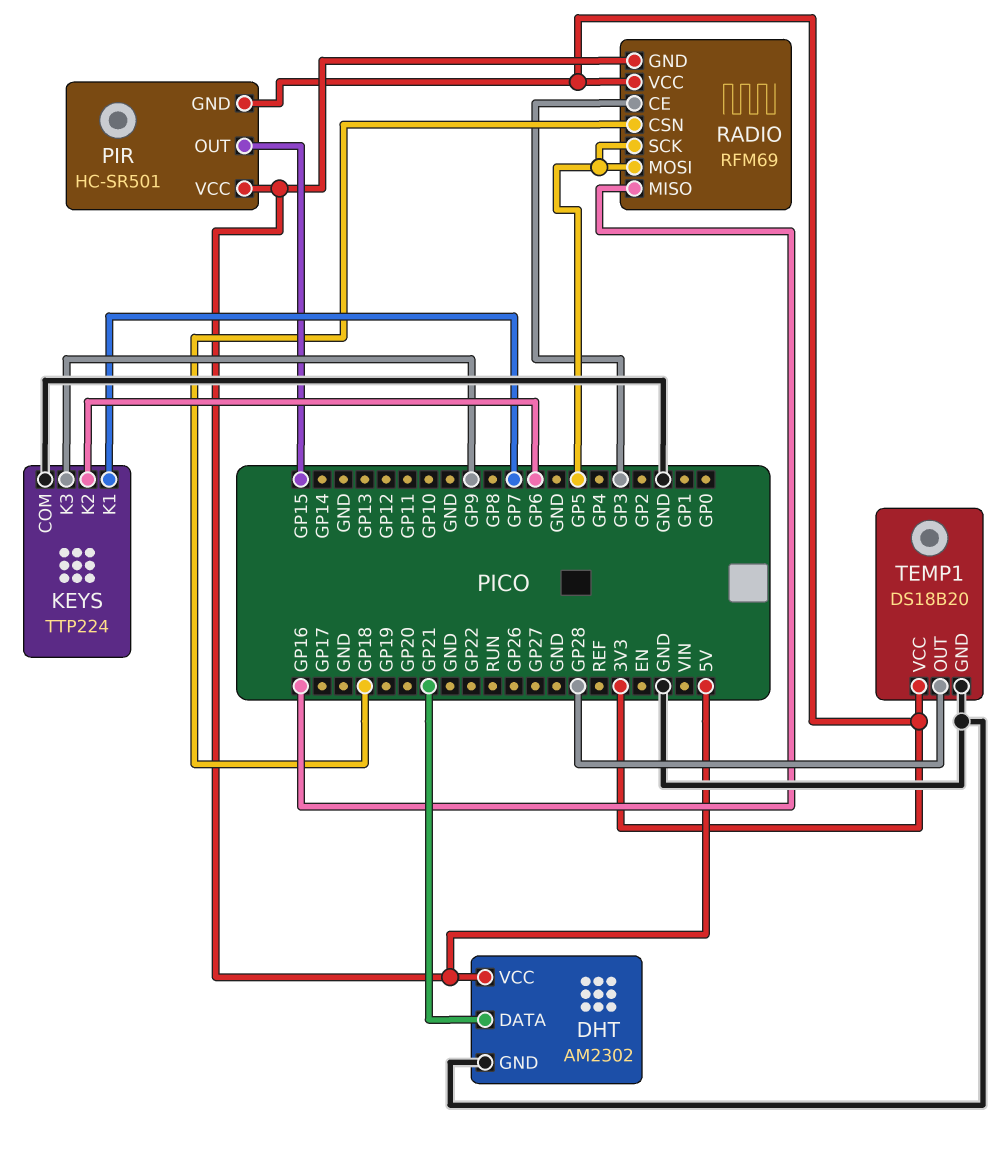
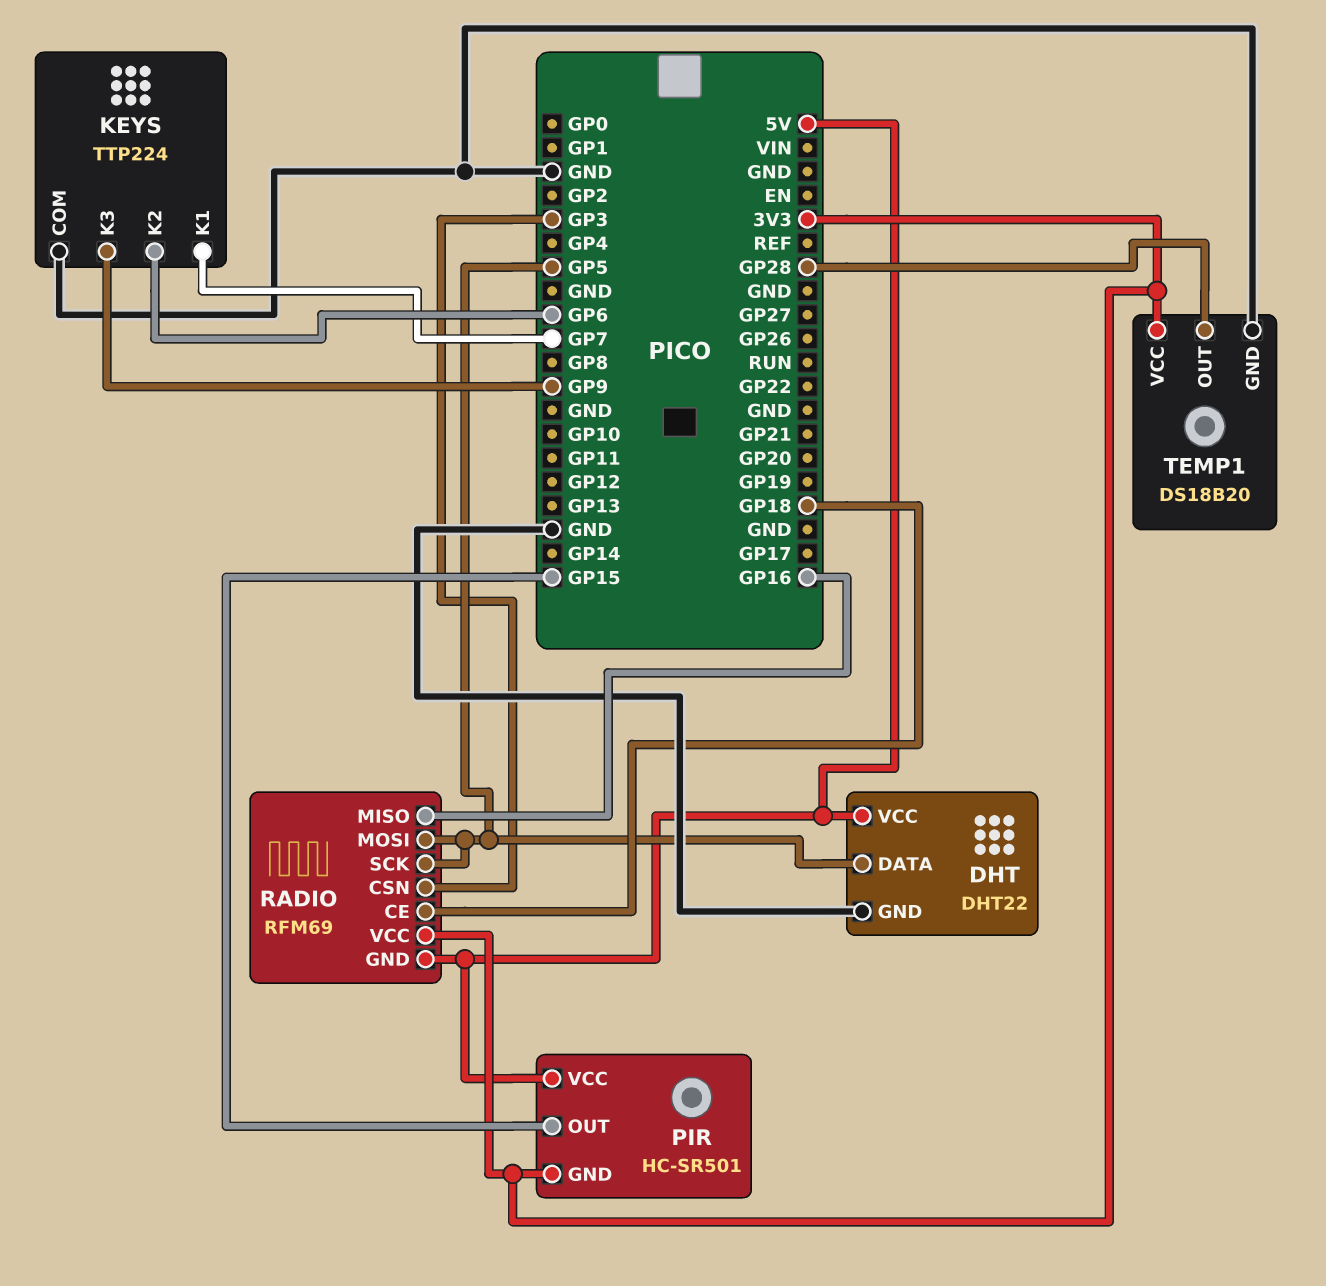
DHT: AM2302 -> DHT22
DHT pin DATA: GP21 -> GP5
RADIO pin CE: GP3 -> GP18
RADIO pin CSN: GP18 -> GP3

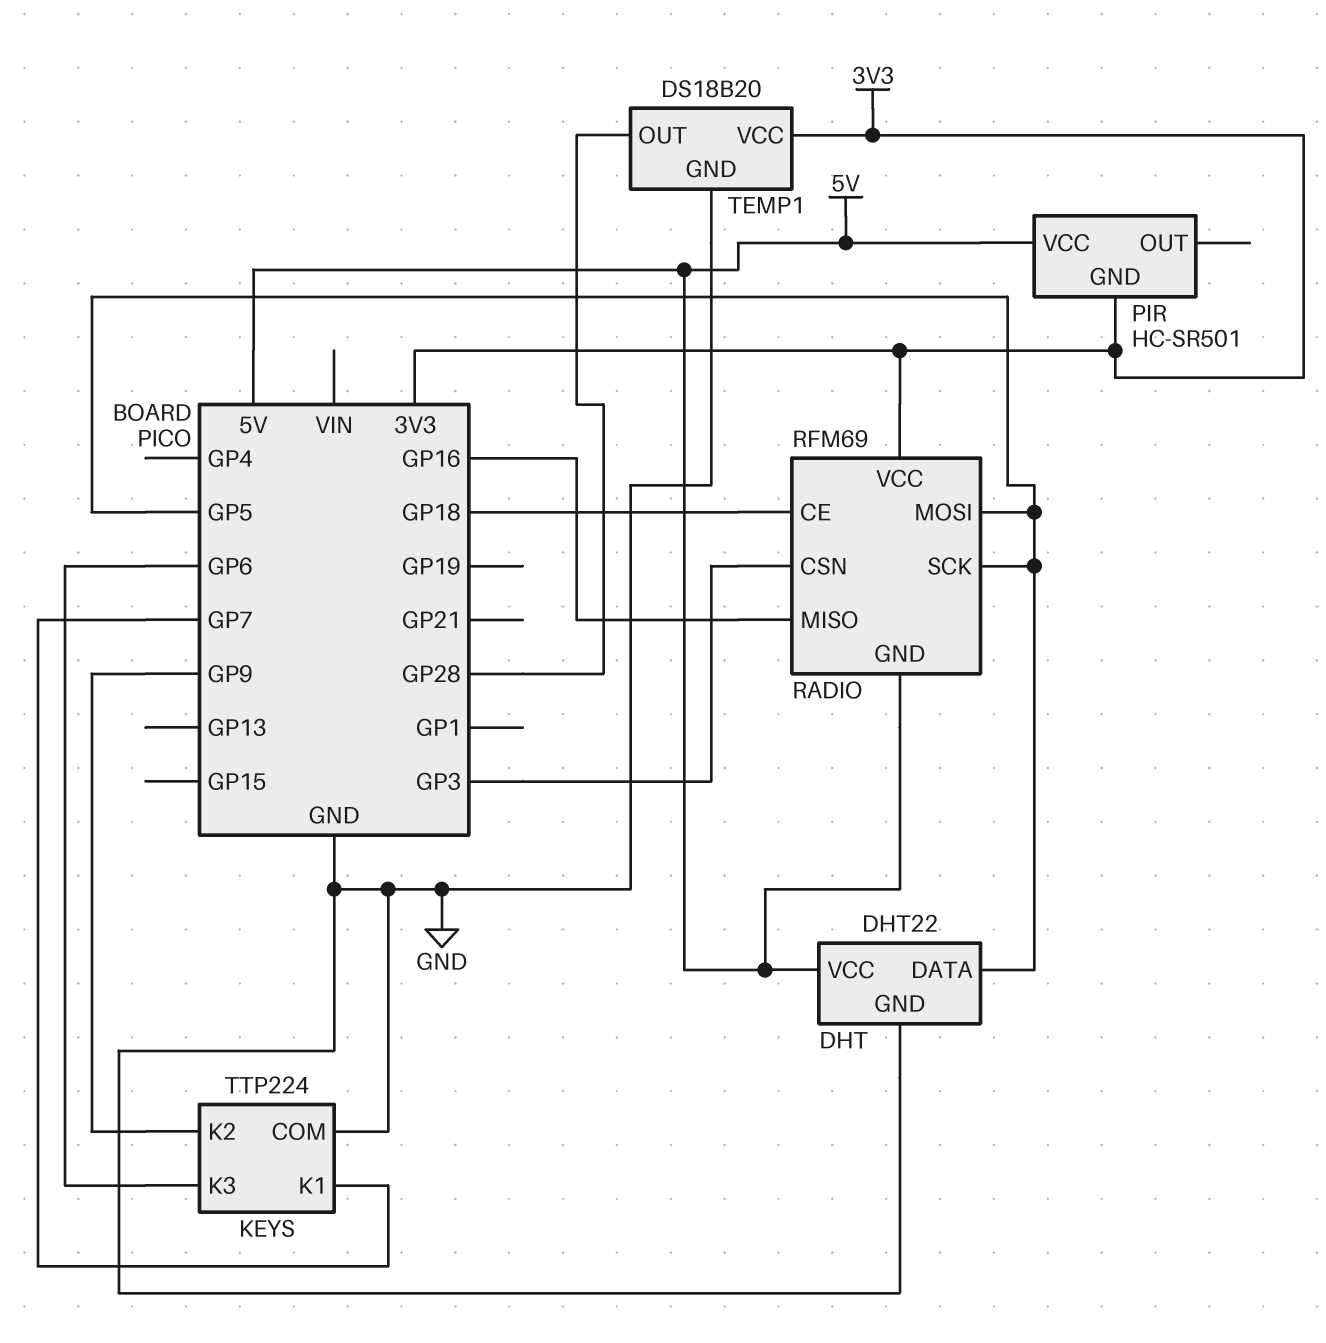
KEYS pin K2: GP6 -> GP9
KEYS pin K3: GP9 -> GP6
PIR pin OUT: GP15 -> none

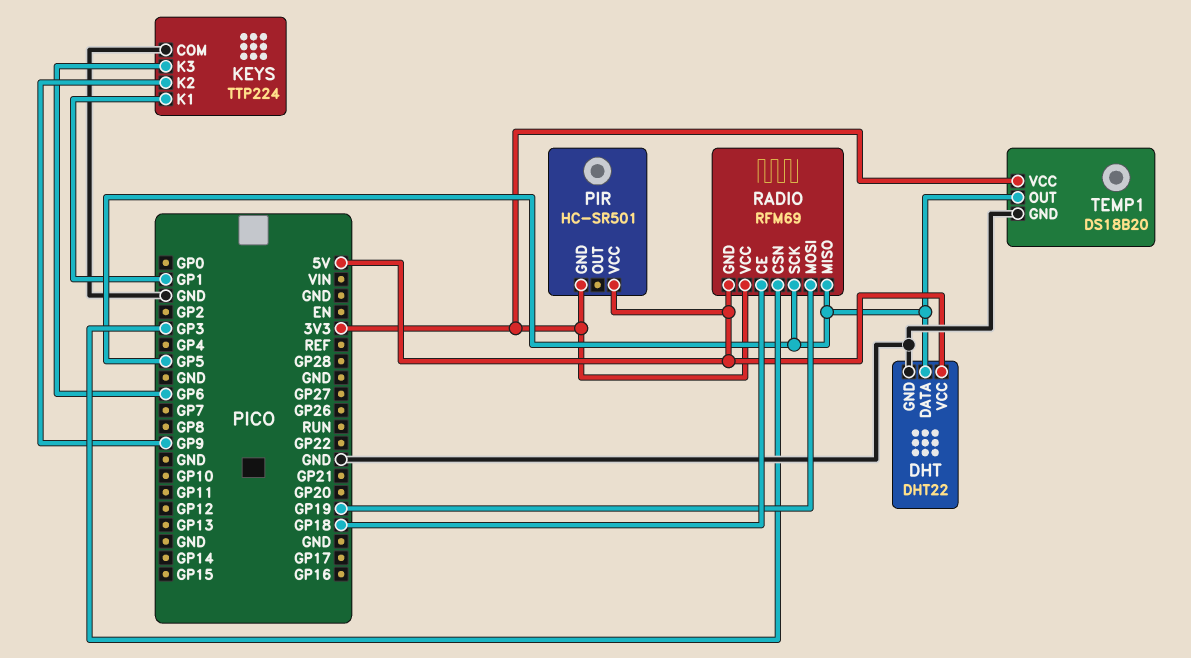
KEYS pin K1: GP7 -> GP1
RADIO pin MISO: GP16 -> GP5
RADIO pin MOSI: GP5 -> GP19
TEMP1 pin OUT: GP28 -> GP5

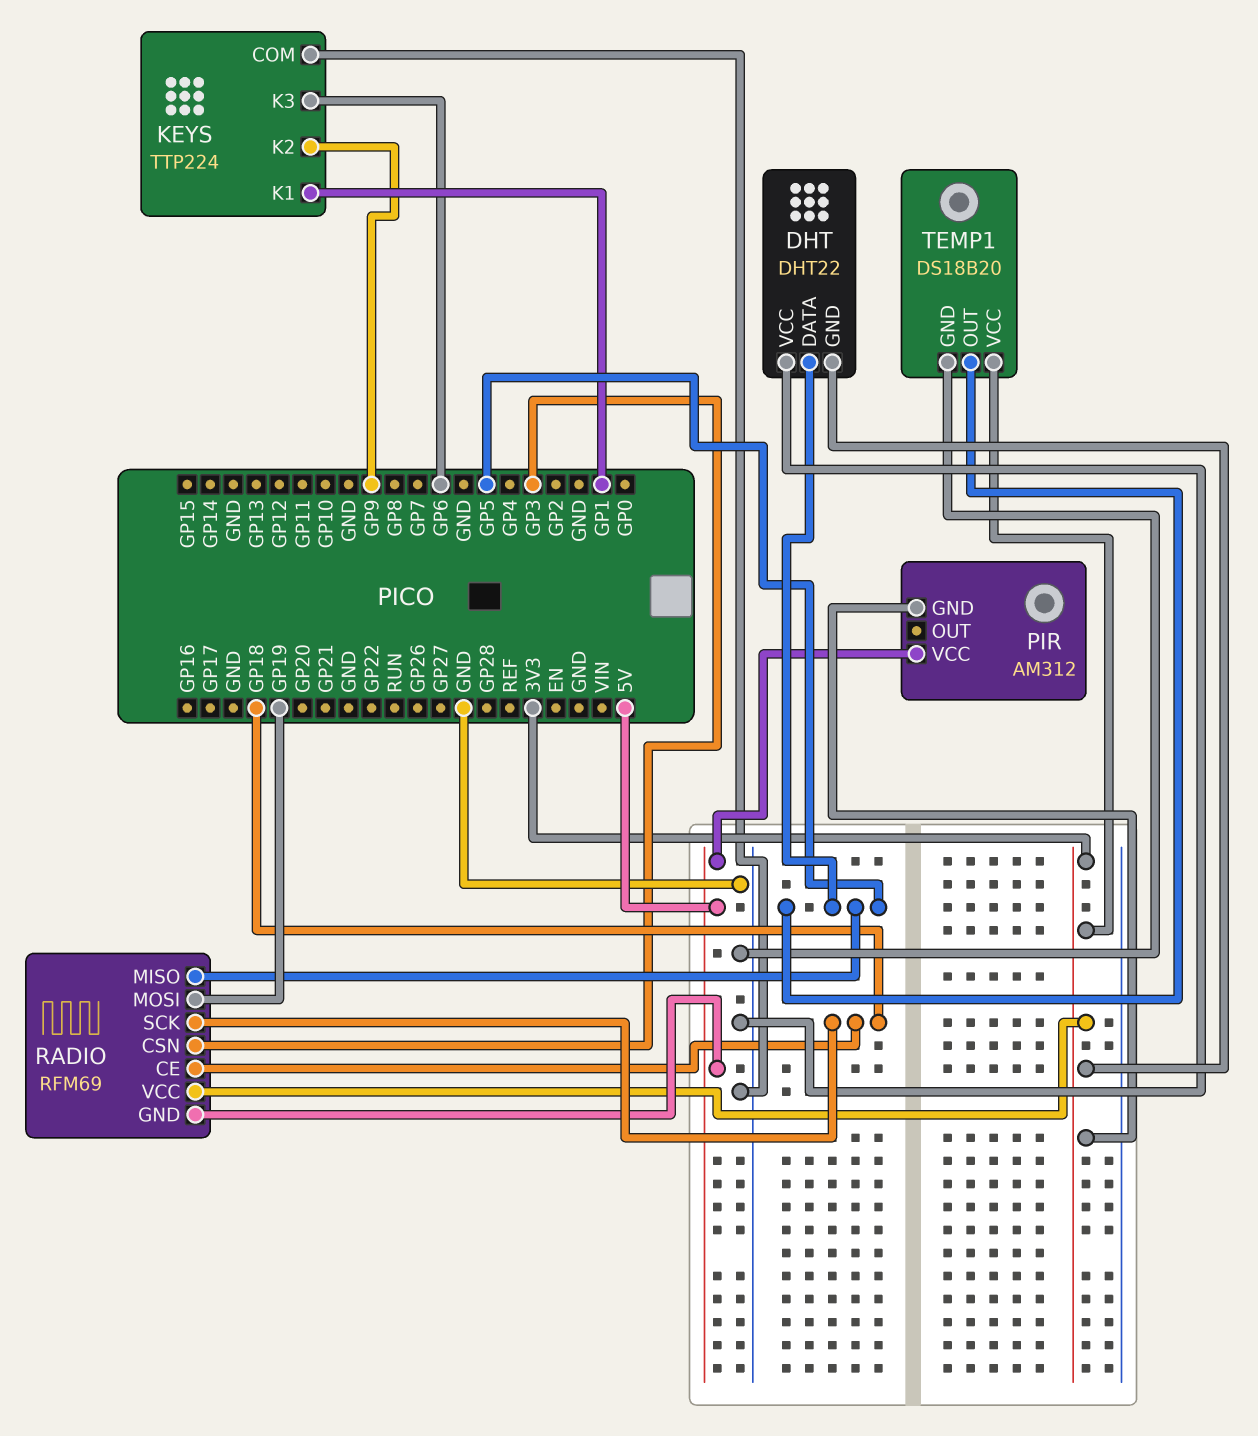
DHT pin GND: GND -> 3V3
DHT pin VCC: 5V -> GND
PIR: HC-SR501 -> AM312
RADIO pin SCK: GP5 -> GP18

